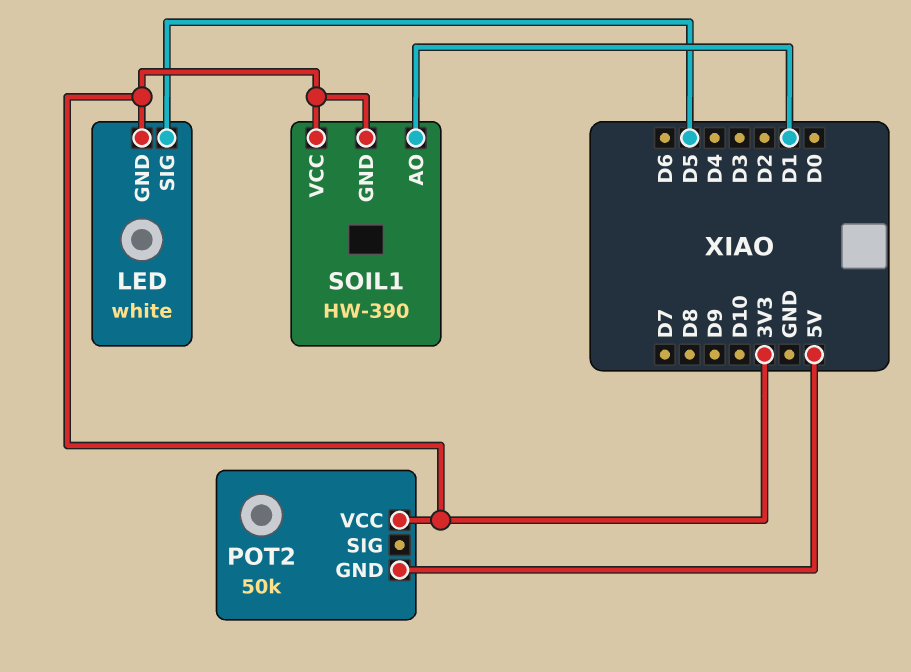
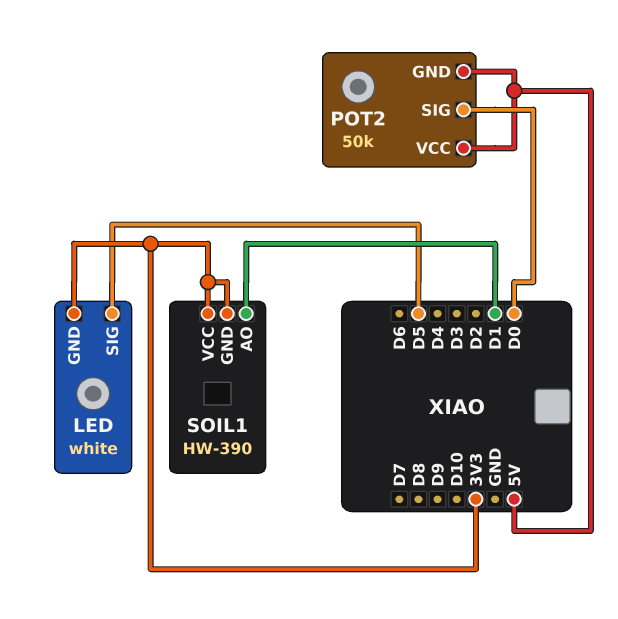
POT2 pin SIG: none -> D0
POT2 pin VCC: 3V3 -> 5V

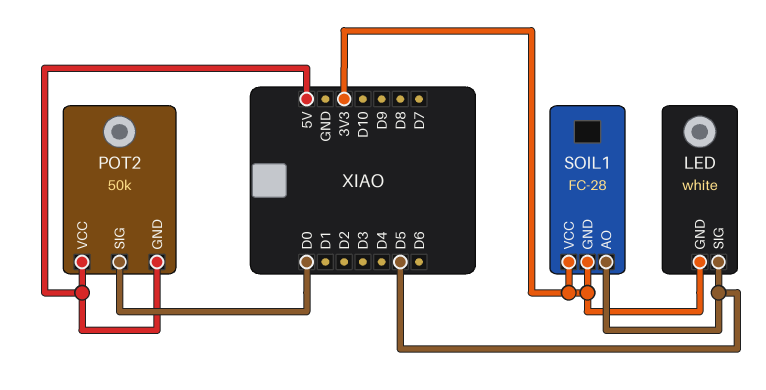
SOIL1: HW-390 -> FC-28
SOIL1 pin AO: D1 -> D5

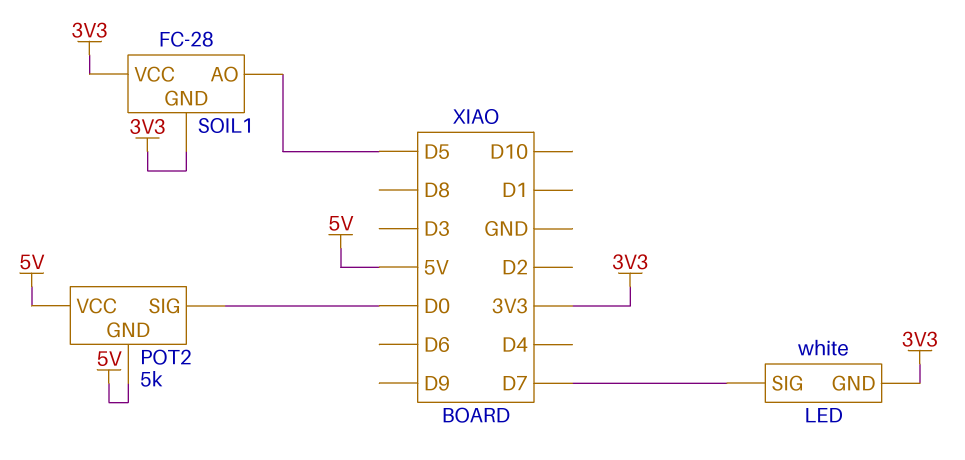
LED pin SIG: D5 -> D7
POT2: 50k -> 5k

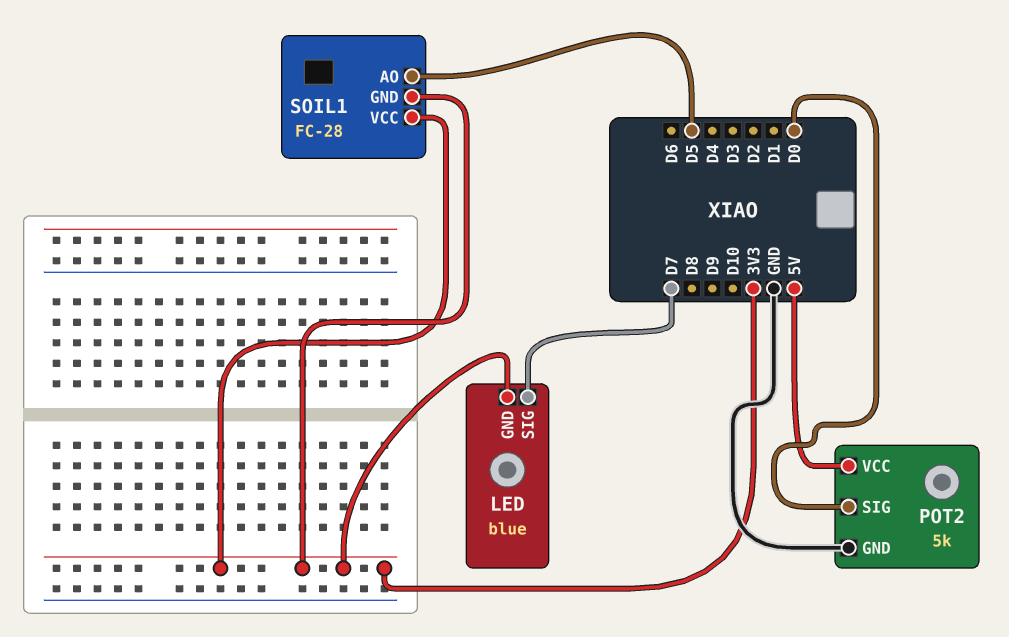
LED: white -> blue
POT2 pin GND: 5V -> GND

